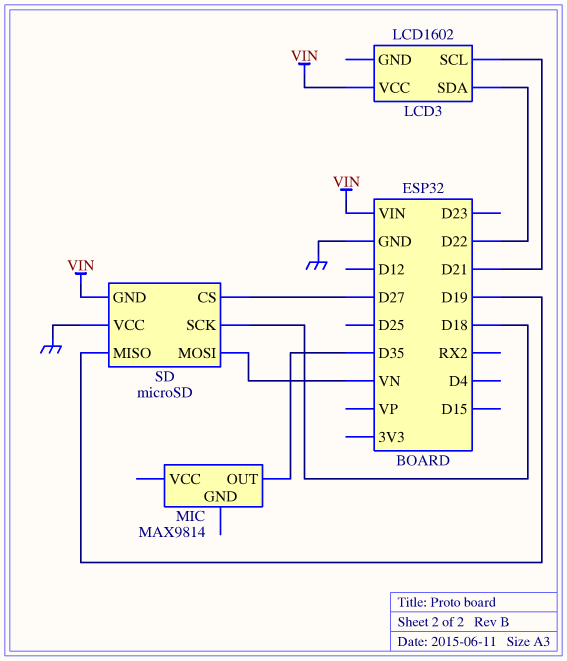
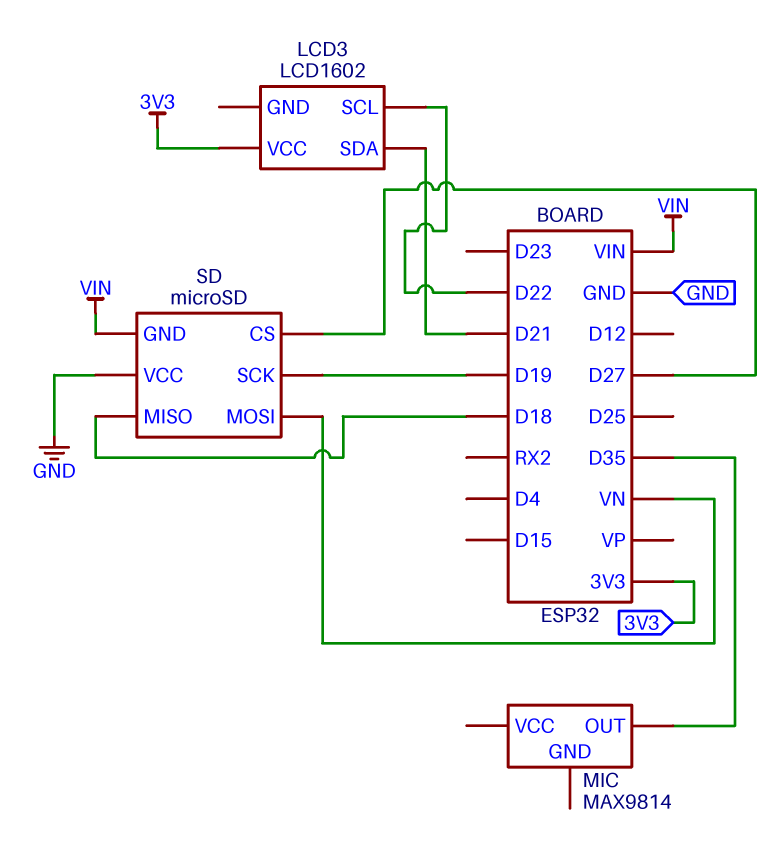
LCD3 pin SCL: D21 -> D22
LCD3 pin SDA: D22 -> D21
LCD3 pin VCC: VIN -> 3V3
SD pin MISO: D19 -> D18
SD pin SCK: D18 -> D19

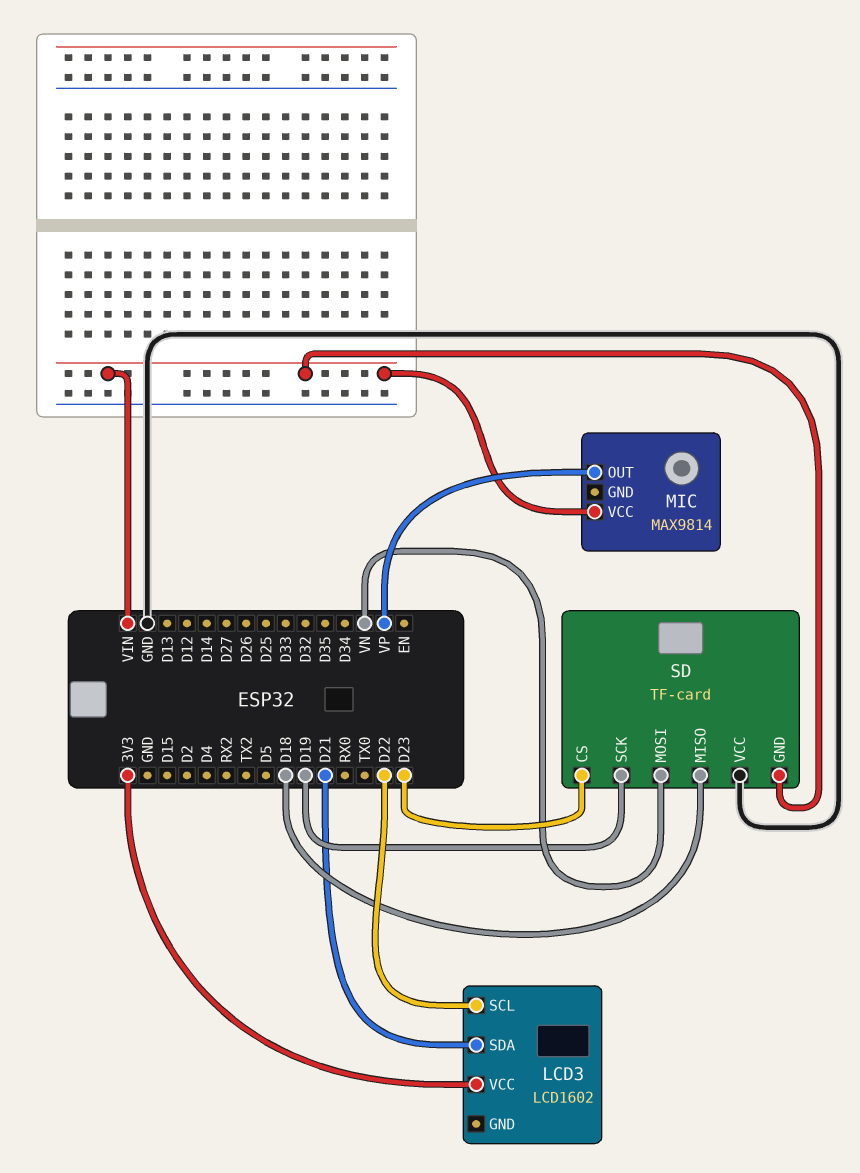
MIC pin OUT: D35 -> VP
MIC pin VCC: none -> VIN
SD: microSD -> TF-card
SD pin CS: D27 -> D23

